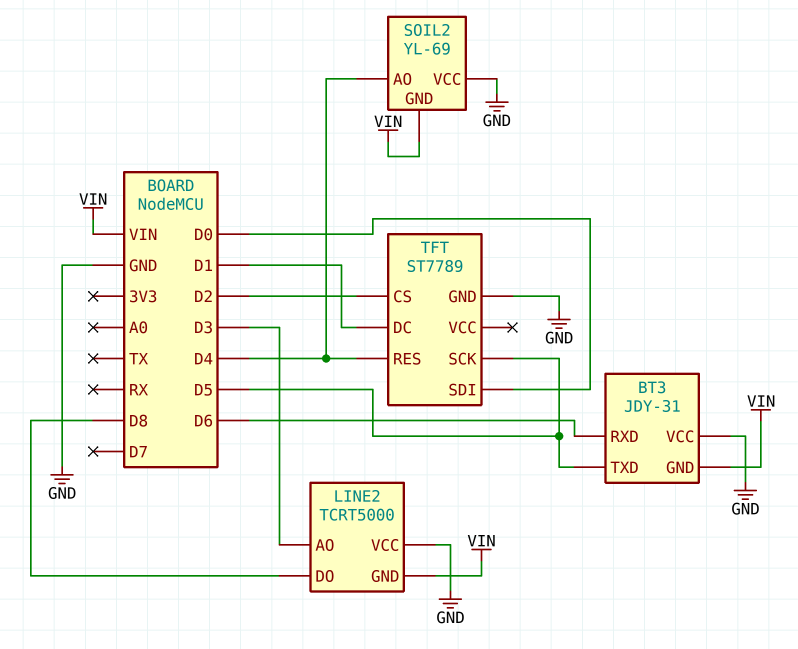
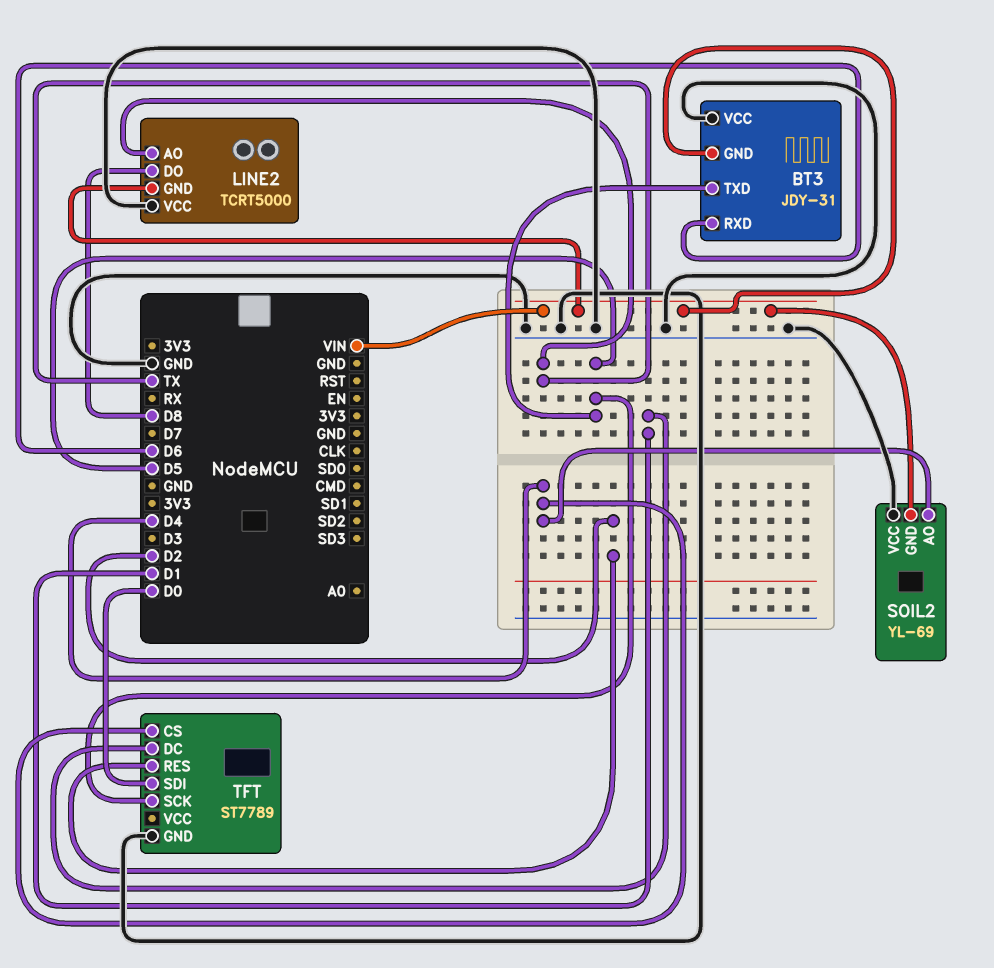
LINE2 pin AO: D3 -> TX
TFT pin CS: D2 -> D4
TFT pin RES: D4 -> D2

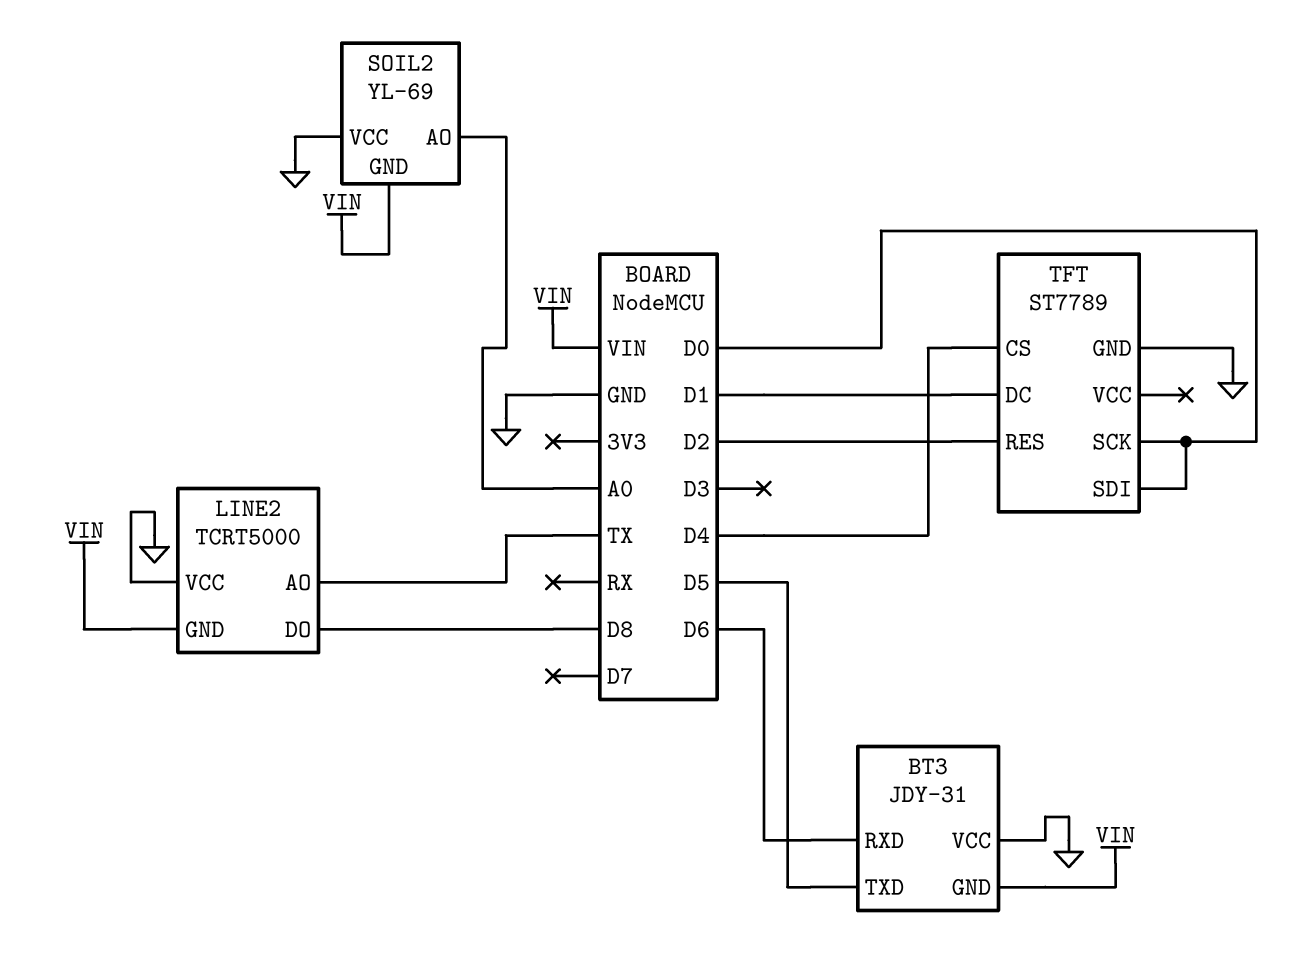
SOIL2 pin AO: D4 -> A0
TFT pin SCK: D5 -> D0

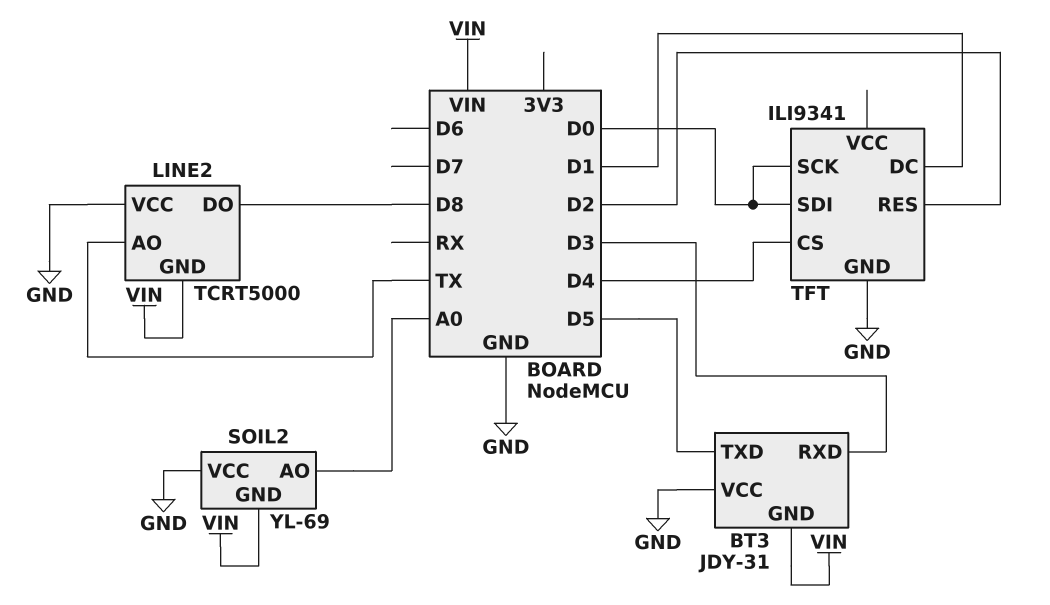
BT3 pin RXD: D6 -> D3
TFT: ST7789 -> ILI9341

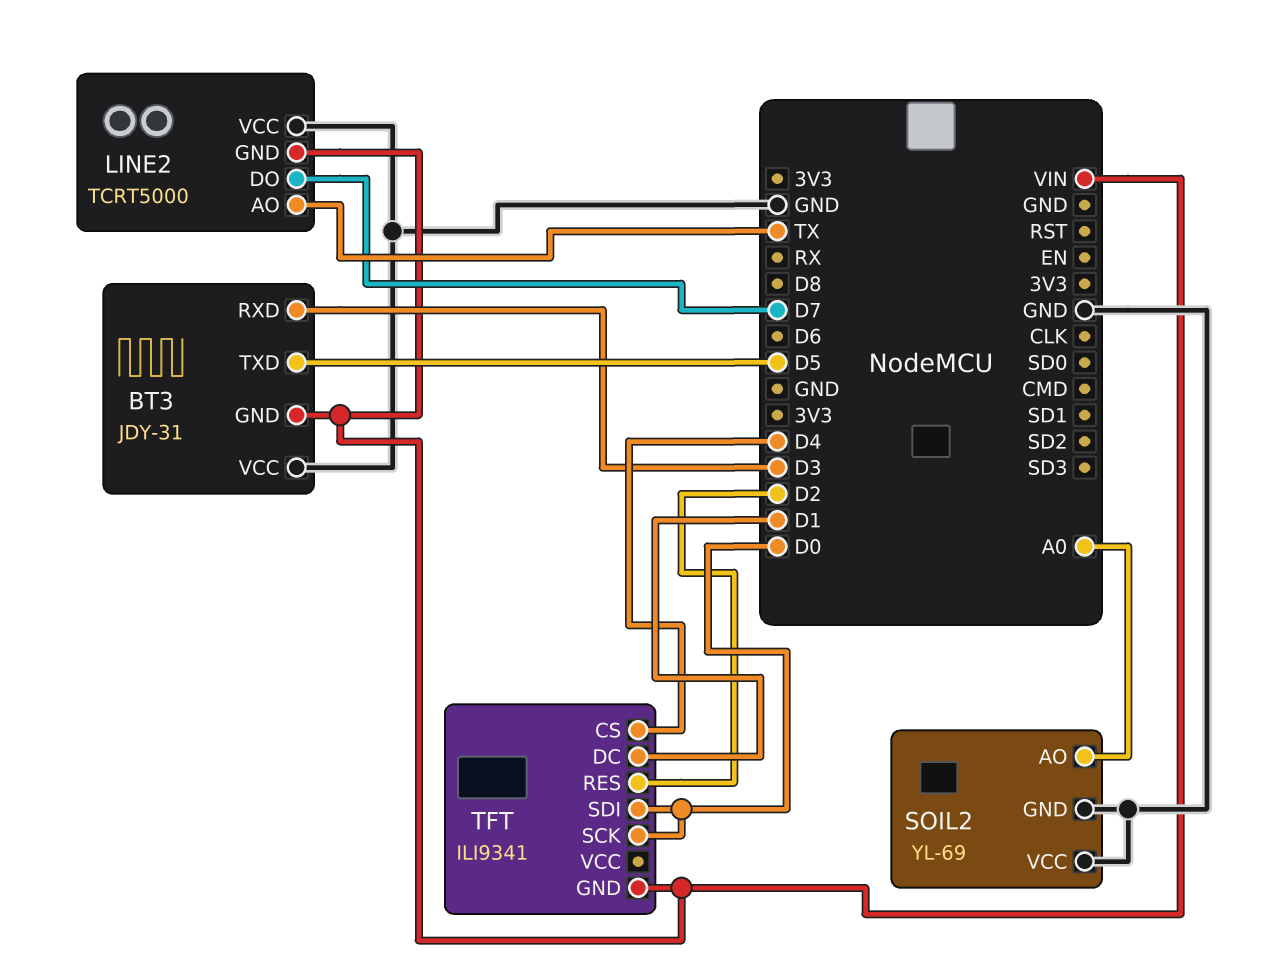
LINE2 pin DO: D8 -> D7
SOIL2 pin GND: VIN -> GND
TFT pin GND: GND -> VIN

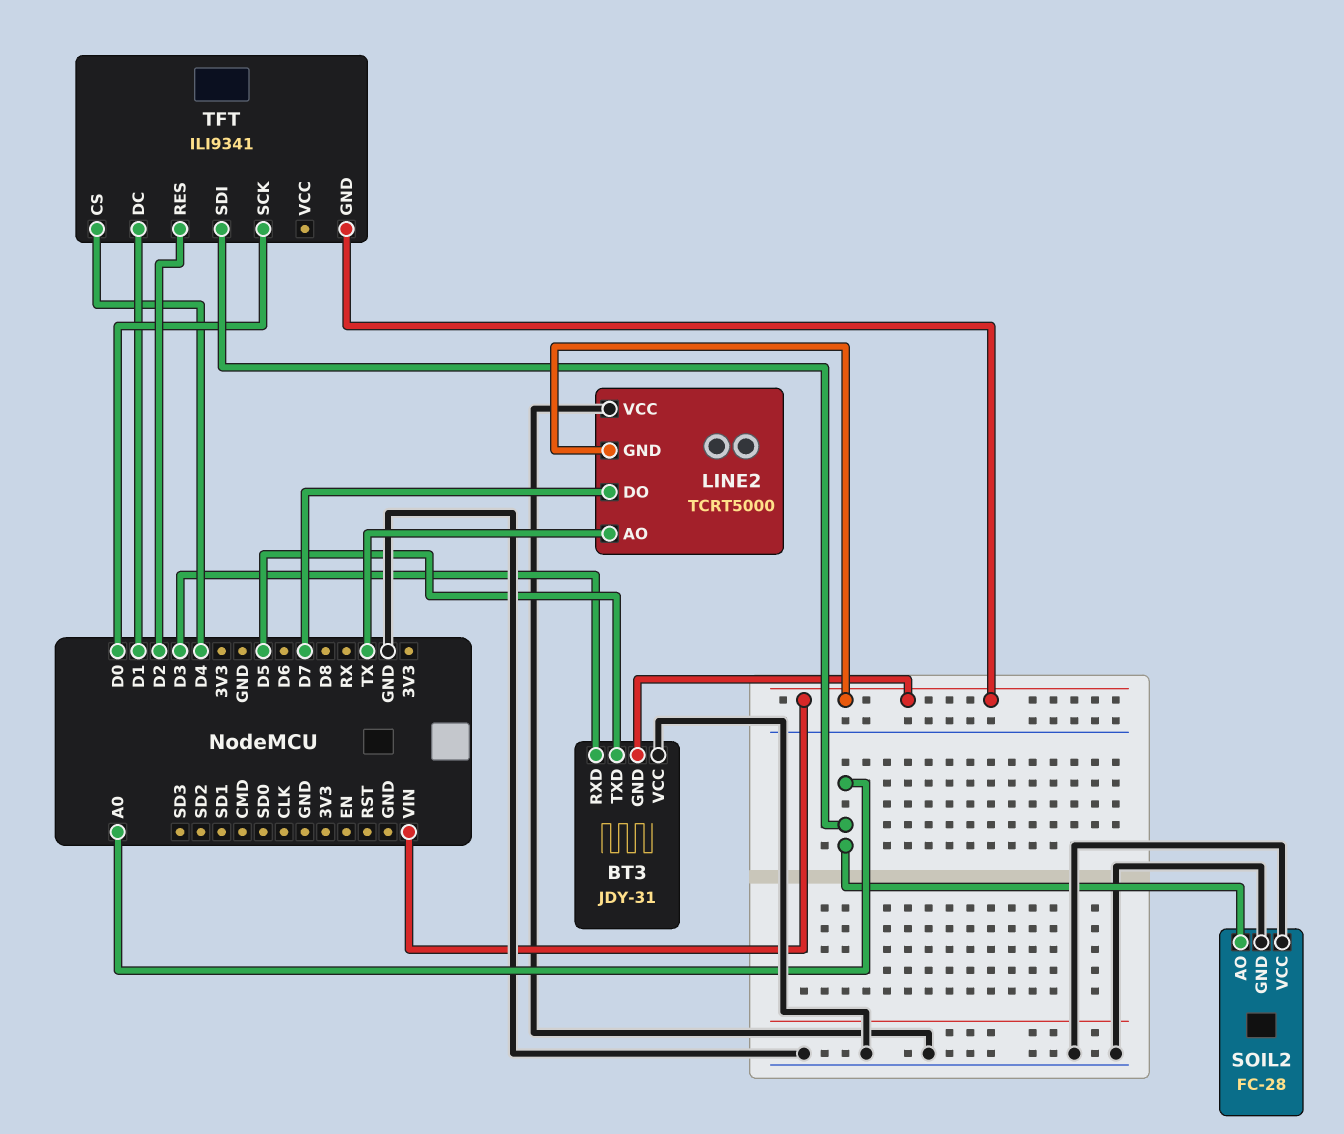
SOIL2: YL-69 -> FC-28
TFT pin SDI: D0 -> A0

